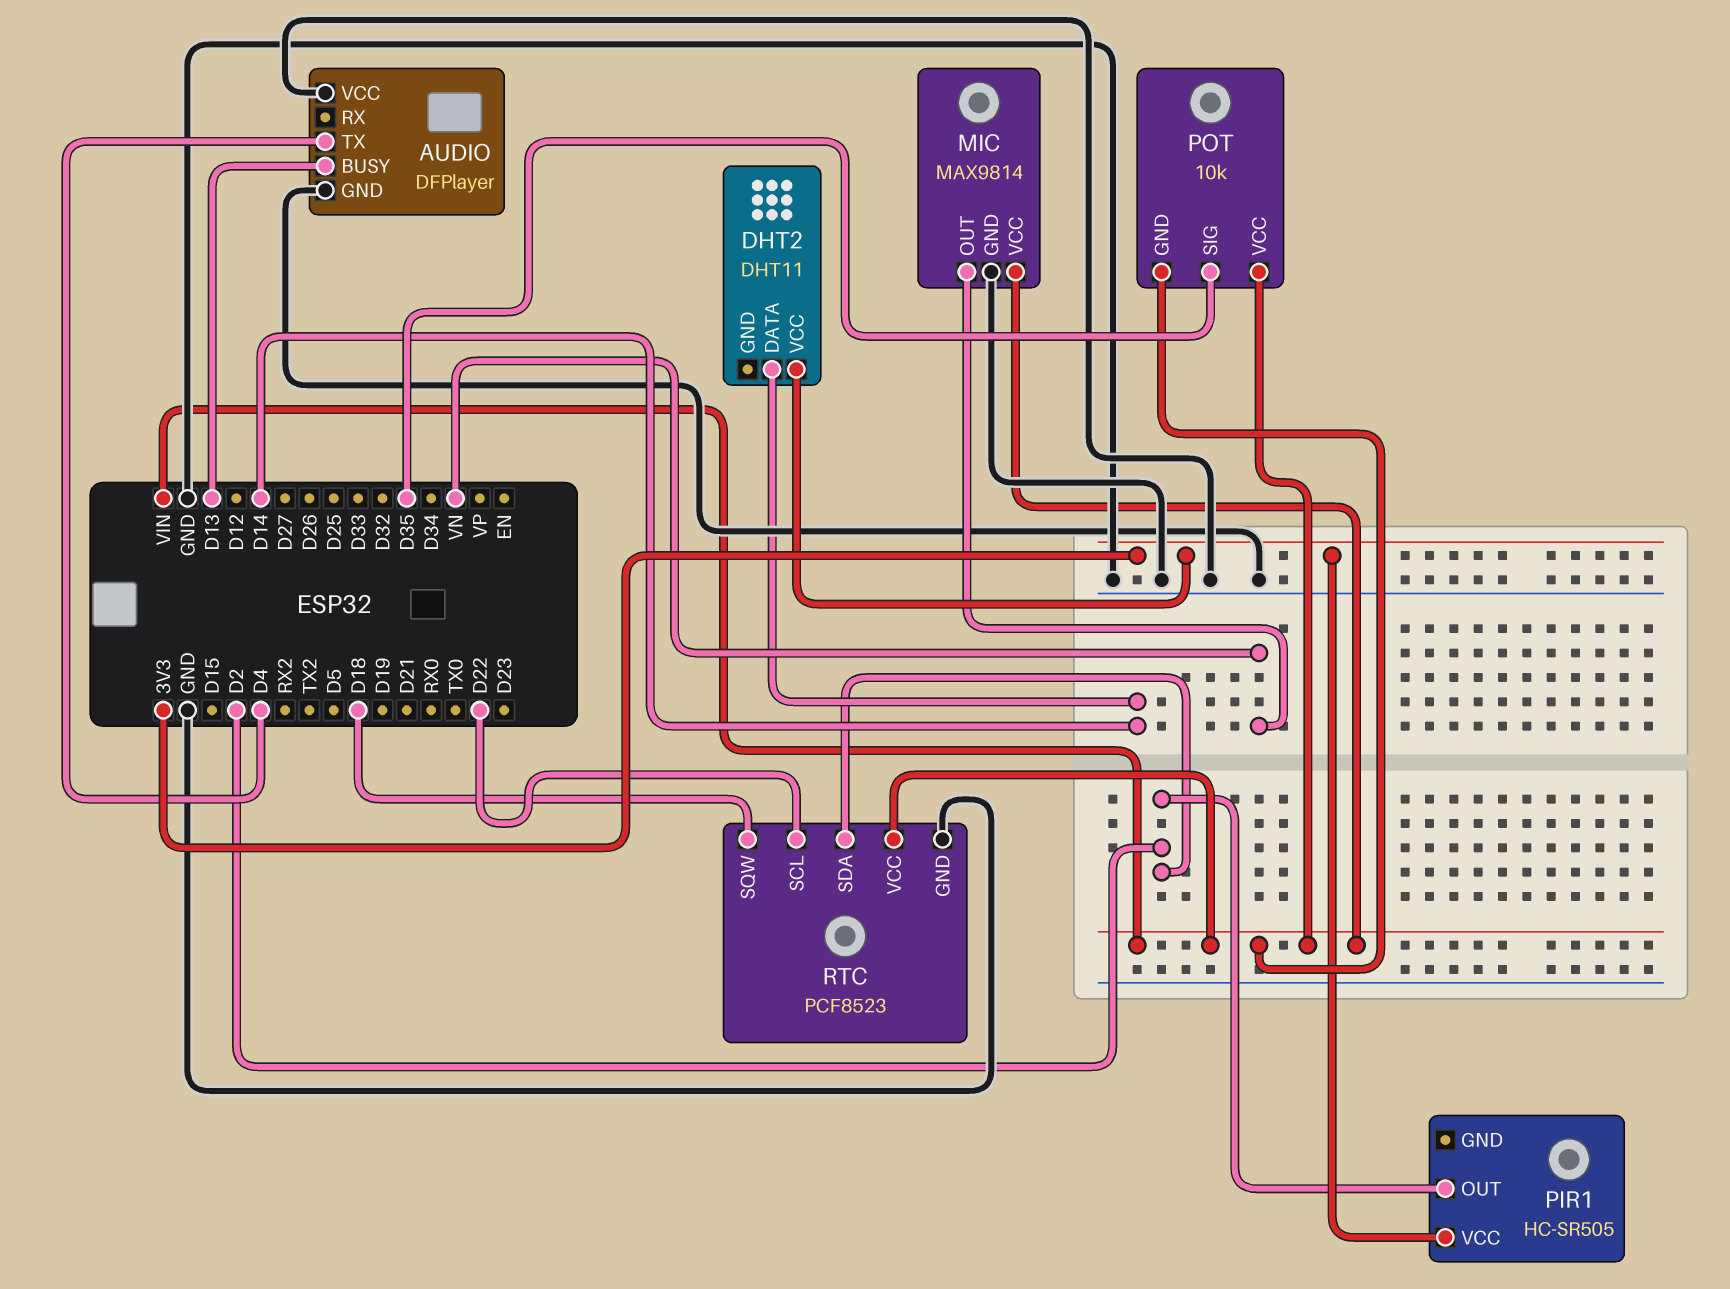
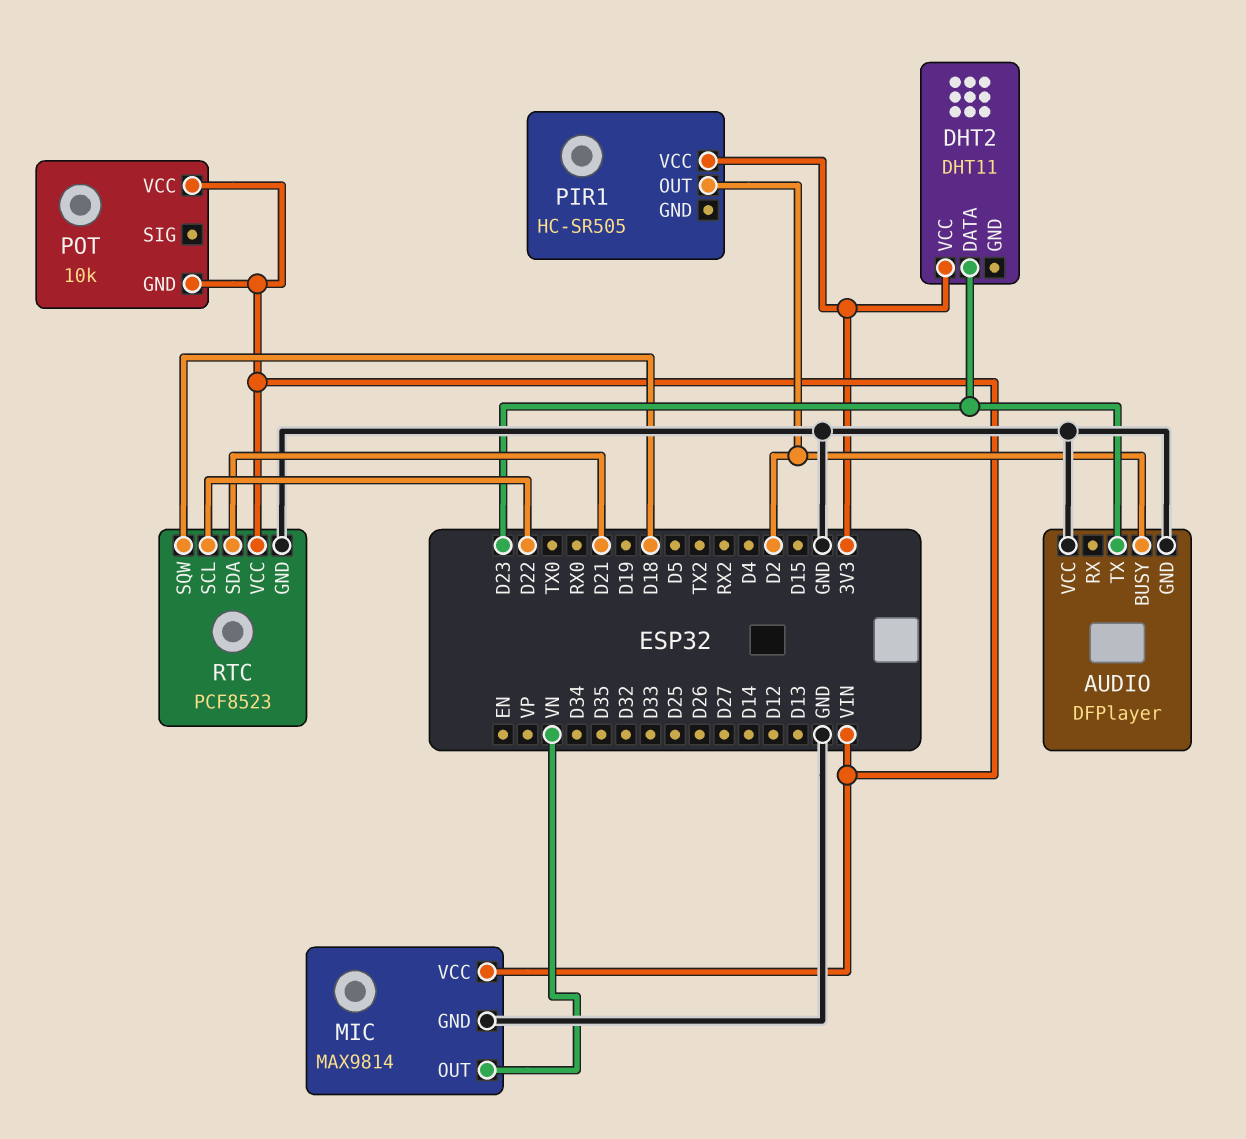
AUDIO pin BUSY: D13 -> D2
AUDIO pin TX: D4 -> D23
DHT2 pin DATA: D14 -> D23
POT pin SIG: D35 -> none
RTC pin SDA: D2 -> D21

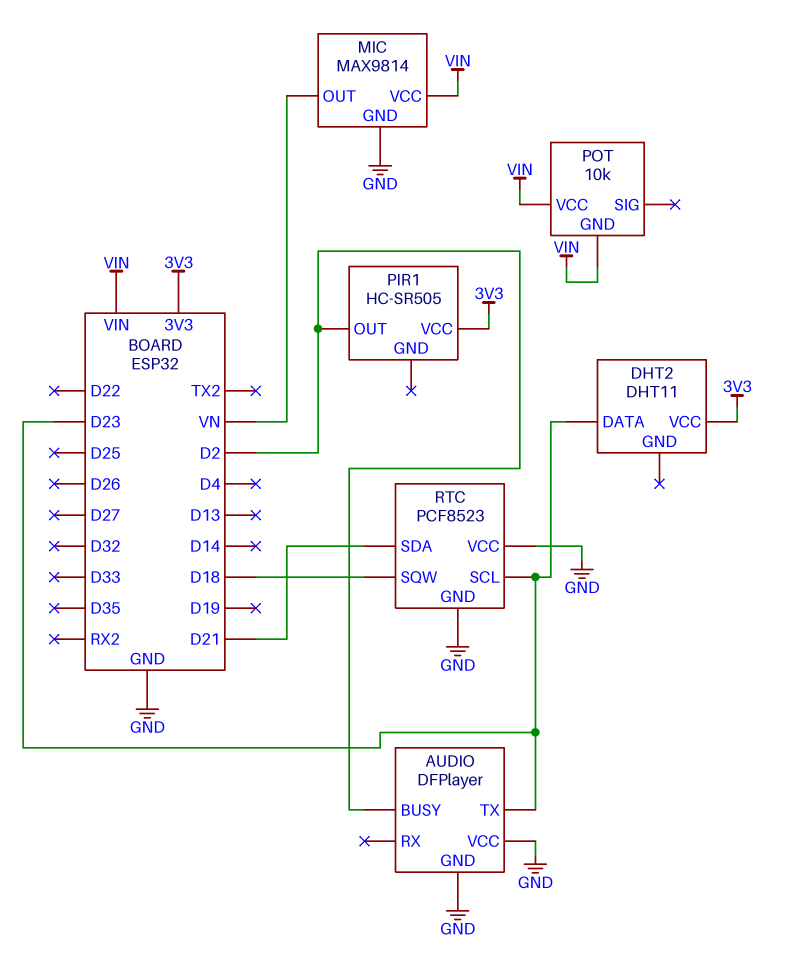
RTC pin SCL: D22 -> D23
RTC pin VCC: VIN -> GND

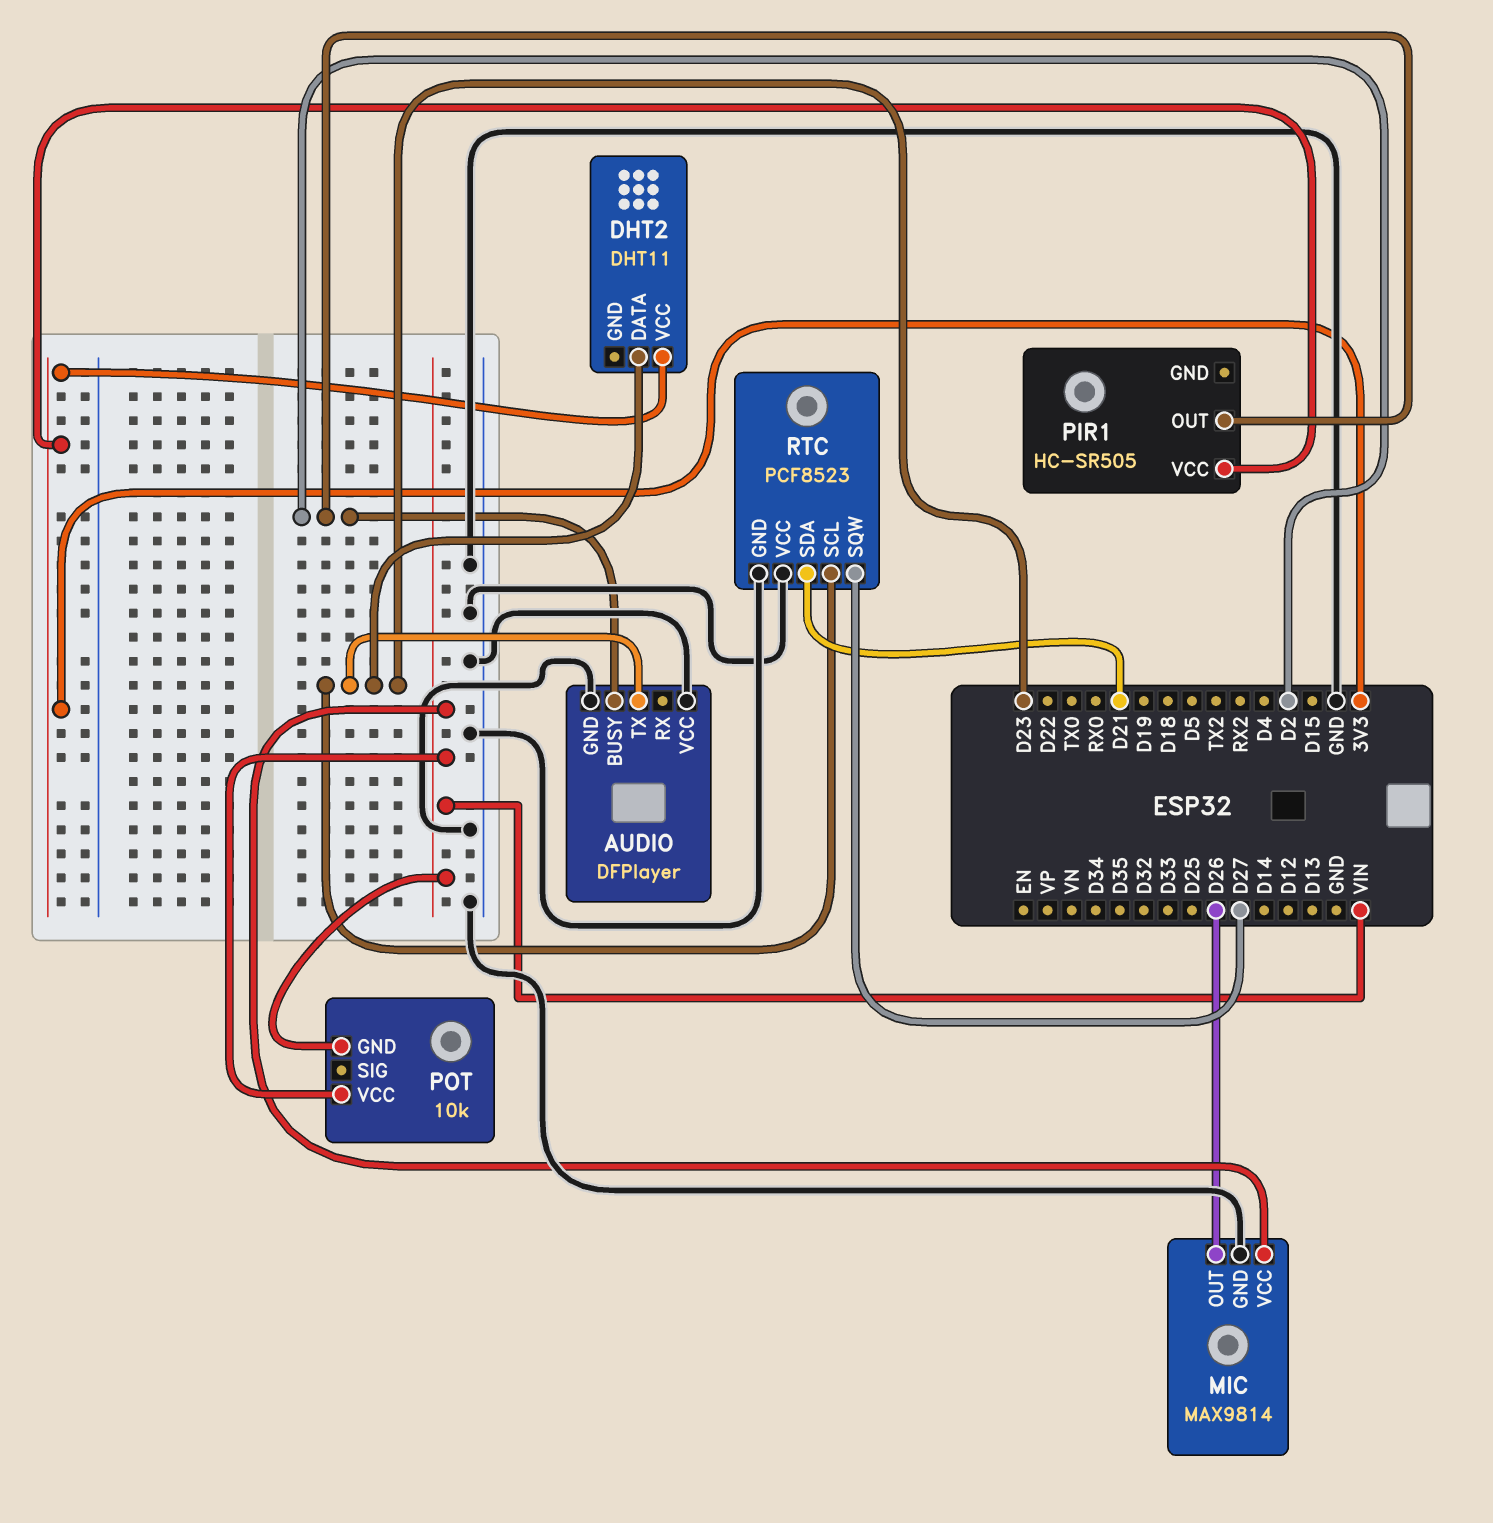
MIC pin OUT: VN -> D26
RTC pin SQW: D18 -> D27

